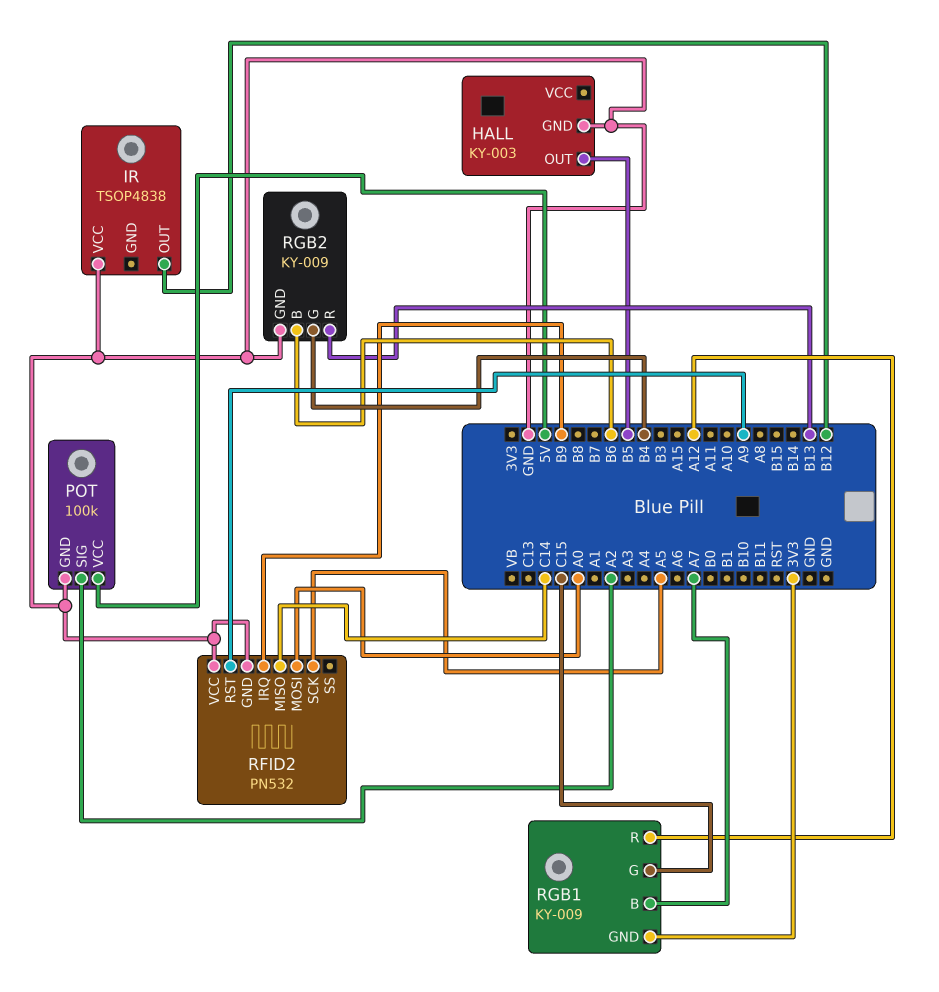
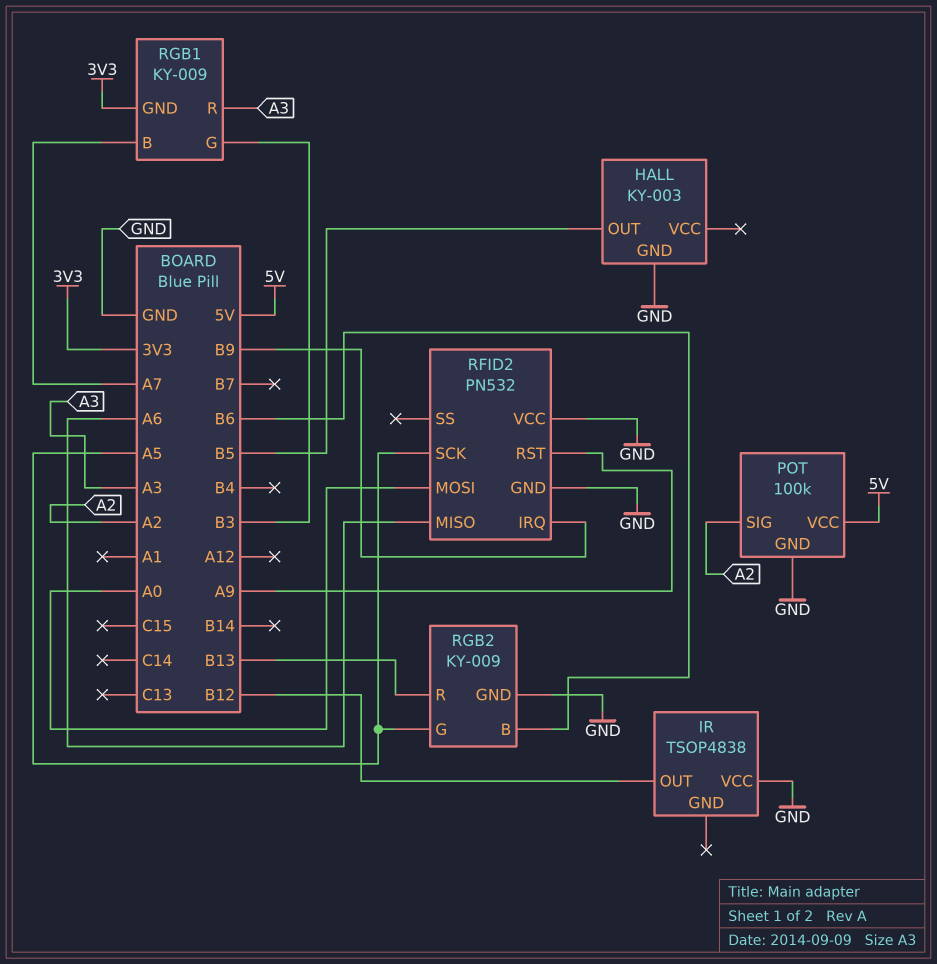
RFID2 pin MISO: C14 -> A6
RGB1 pin G: C15 -> B3
RGB1 pin R: A12 -> A3
RGB2 pin G: B4 -> A5

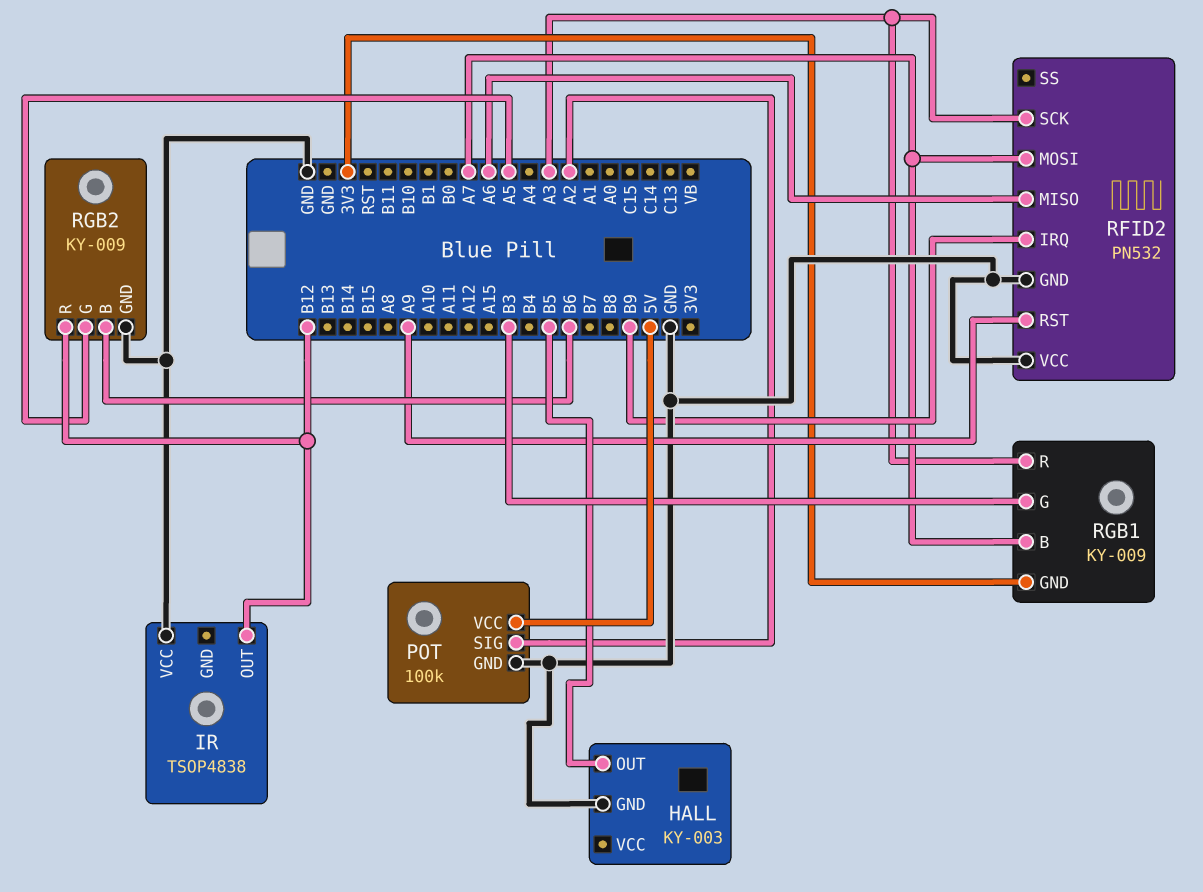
RFID2 pin MOSI: A0 -> A7
RFID2 pin SCK: A5 -> A3
RGB2 pin R: B13 -> B12

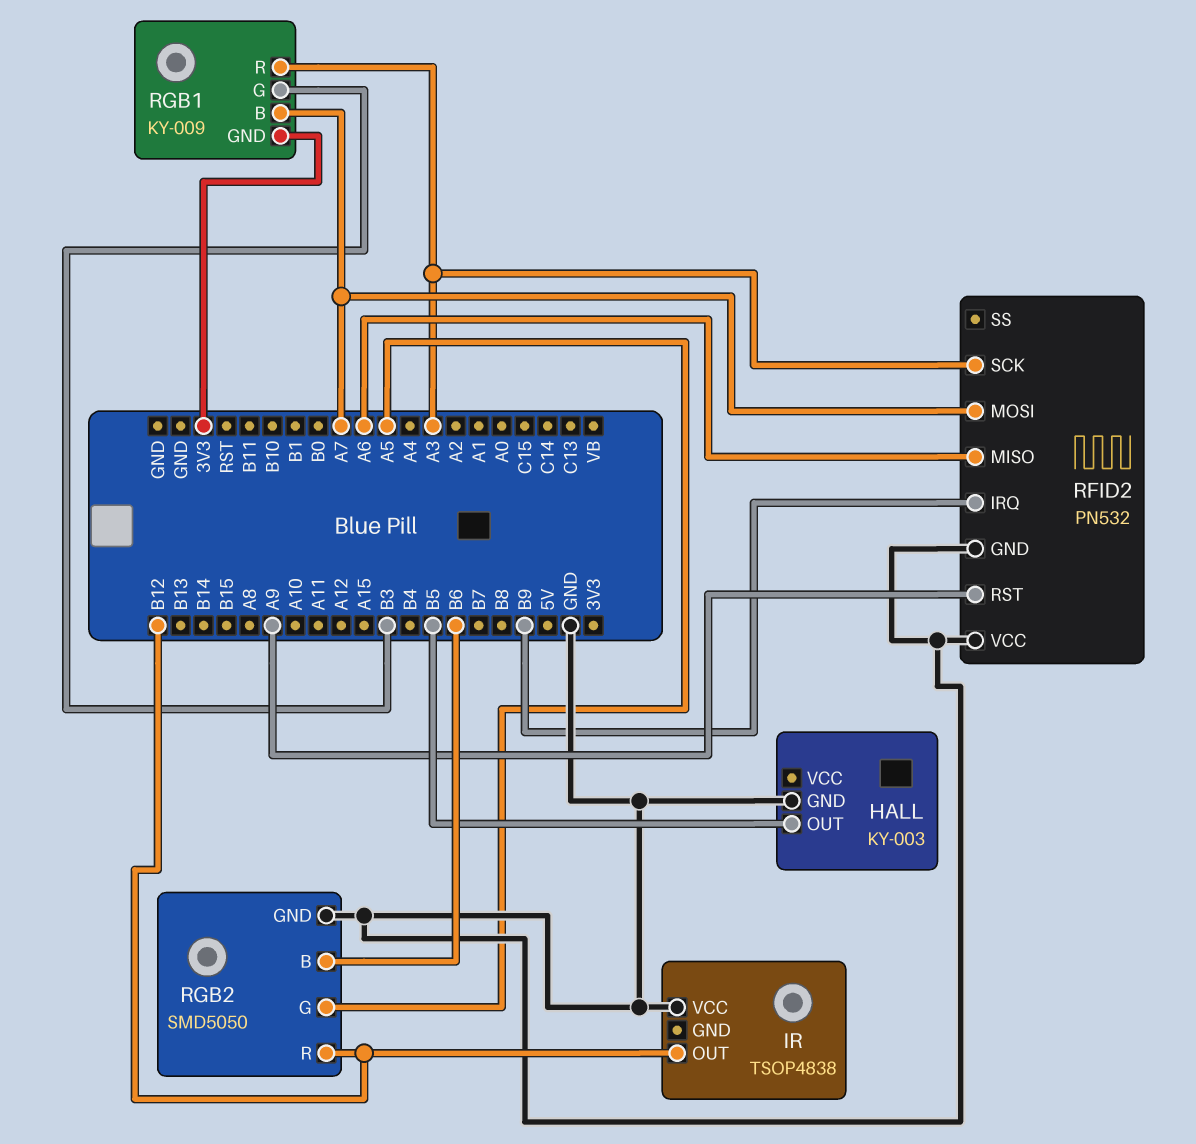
POT: 100k -> none
POT pin GND: GND -> none
POT pin SIG: A2 -> none
POT pin VCC: 5V -> none
RGB2: KY-009 -> SMD5050

